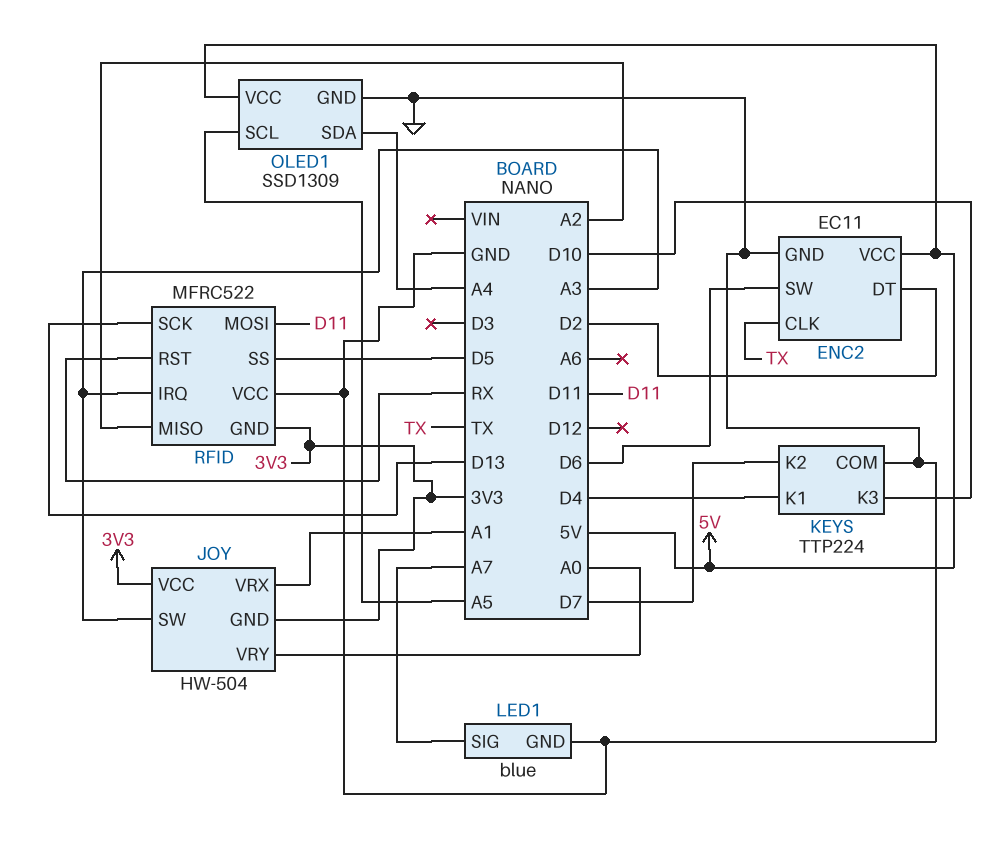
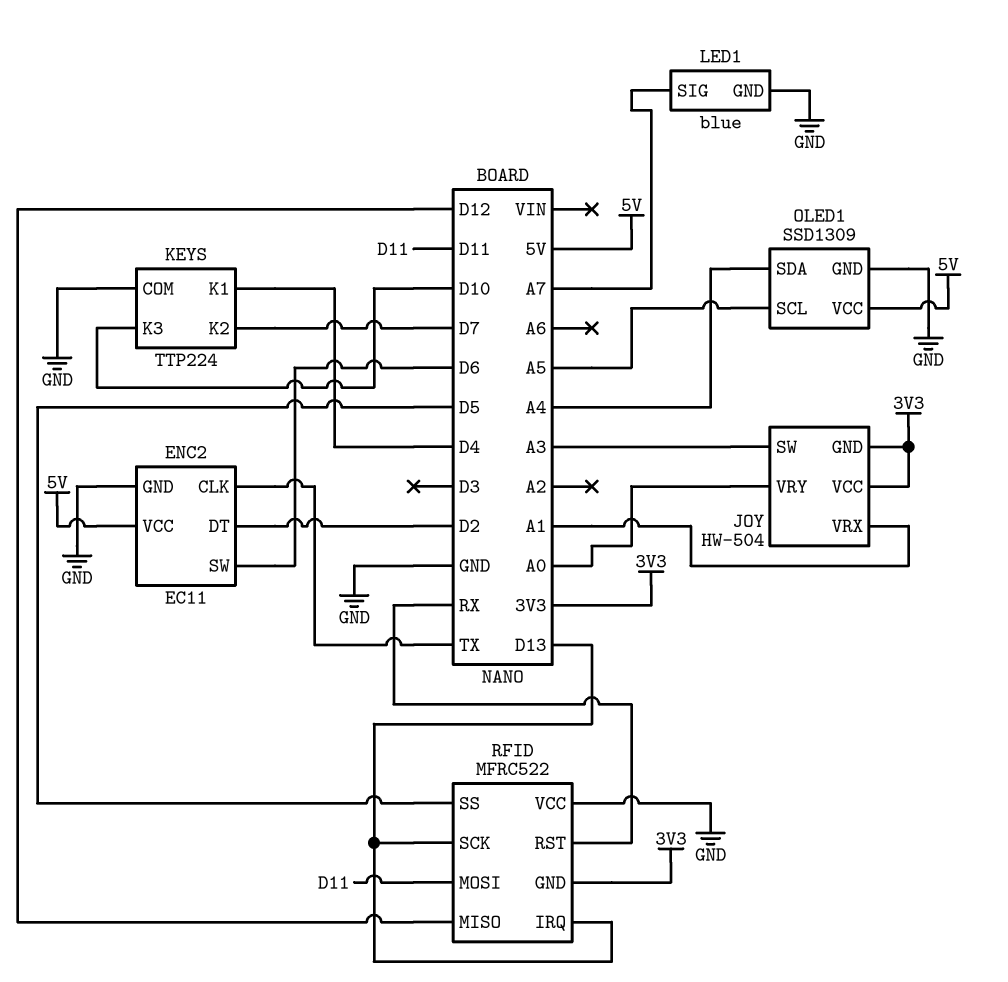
RFID pin IRQ: A3 -> D13
RFID pin MISO: A2 -> D12

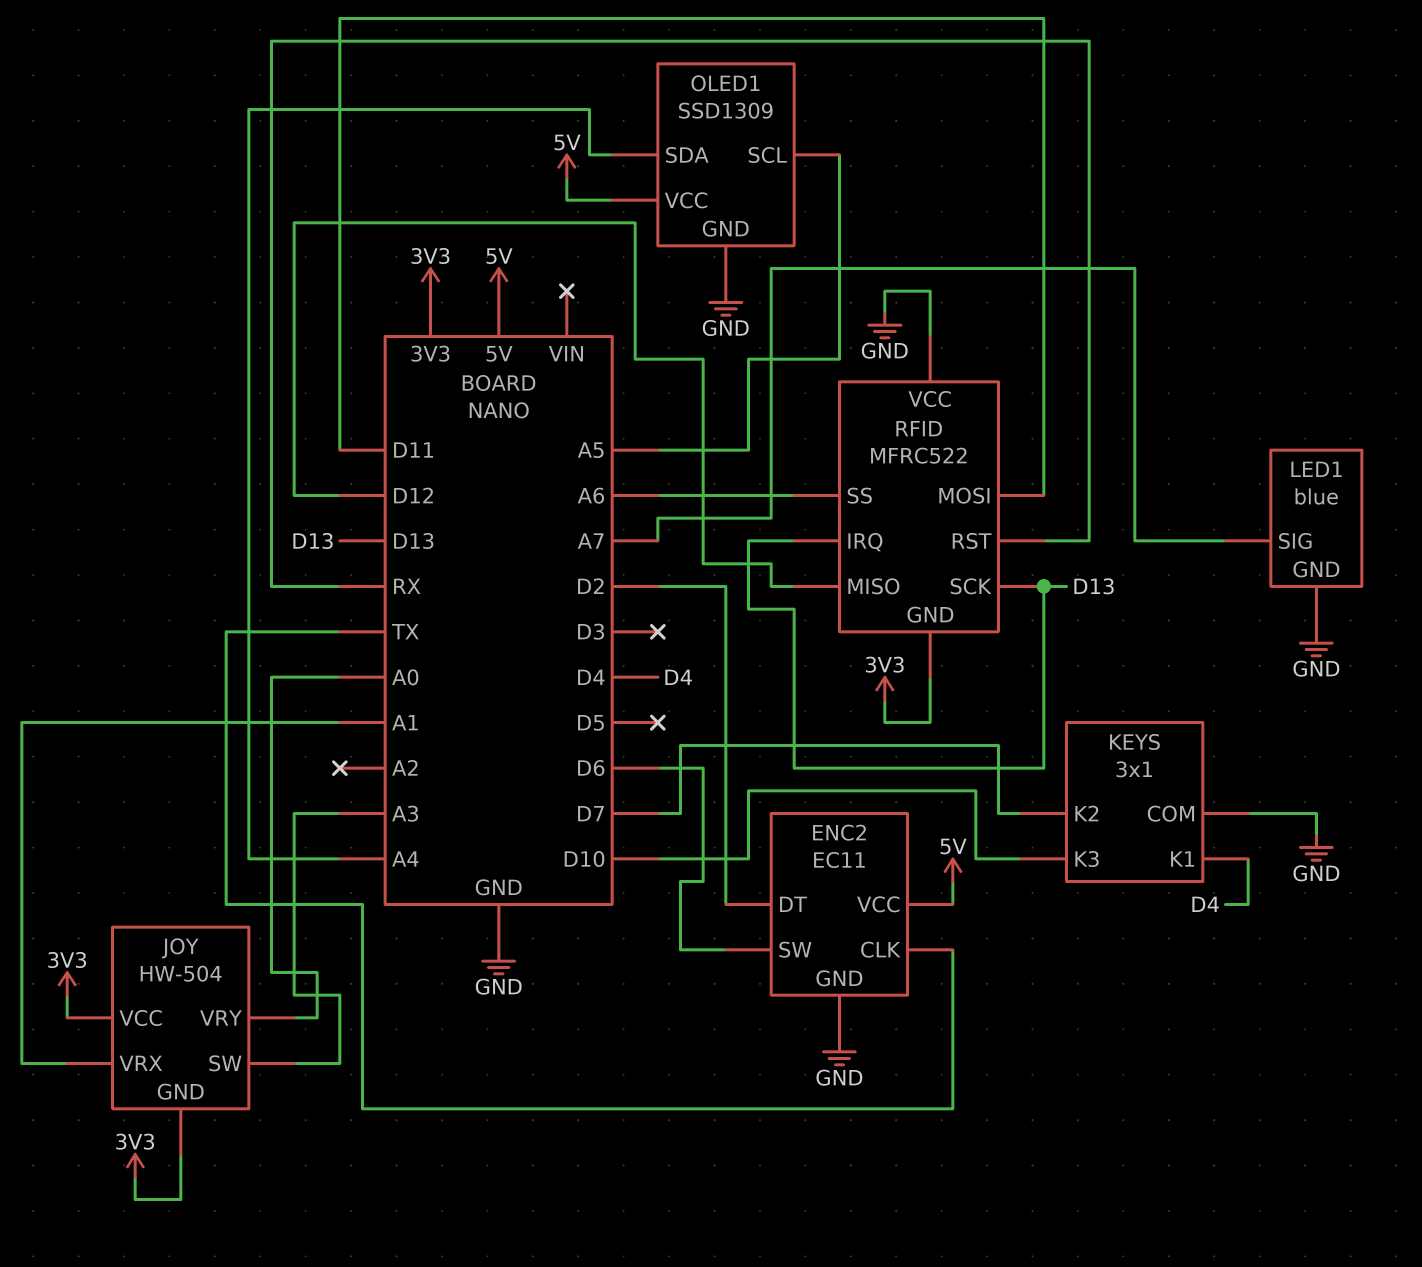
KEYS: TTP224 -> 3x1
RFID pin SS: D5 -> A6

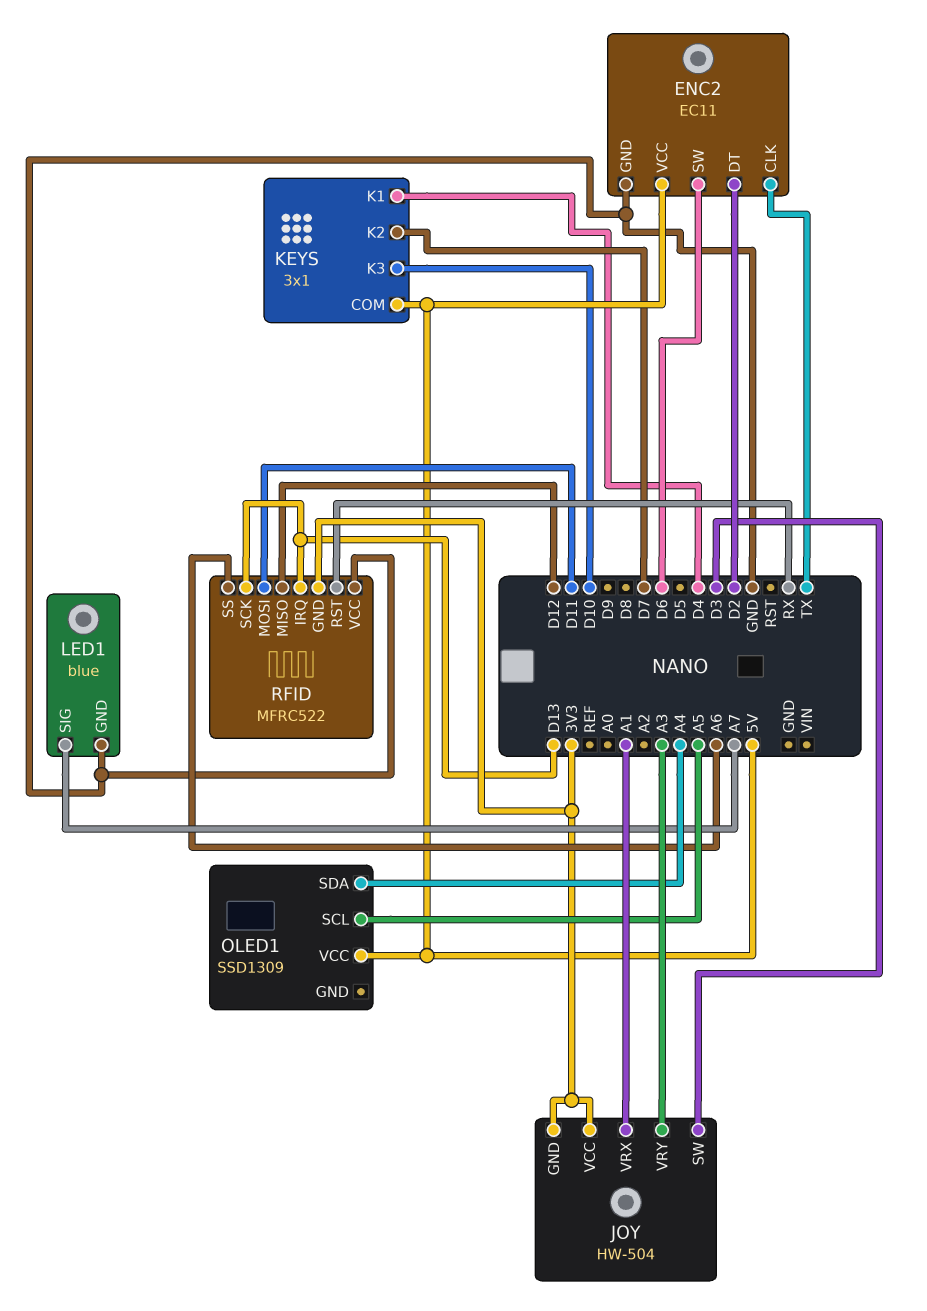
JOY pin SW: A3 -> D3
JOY pin VRY: A0 -> A3
KEYS pin COM: GND -> 5V
OLED1 pin GND: GND -> none

